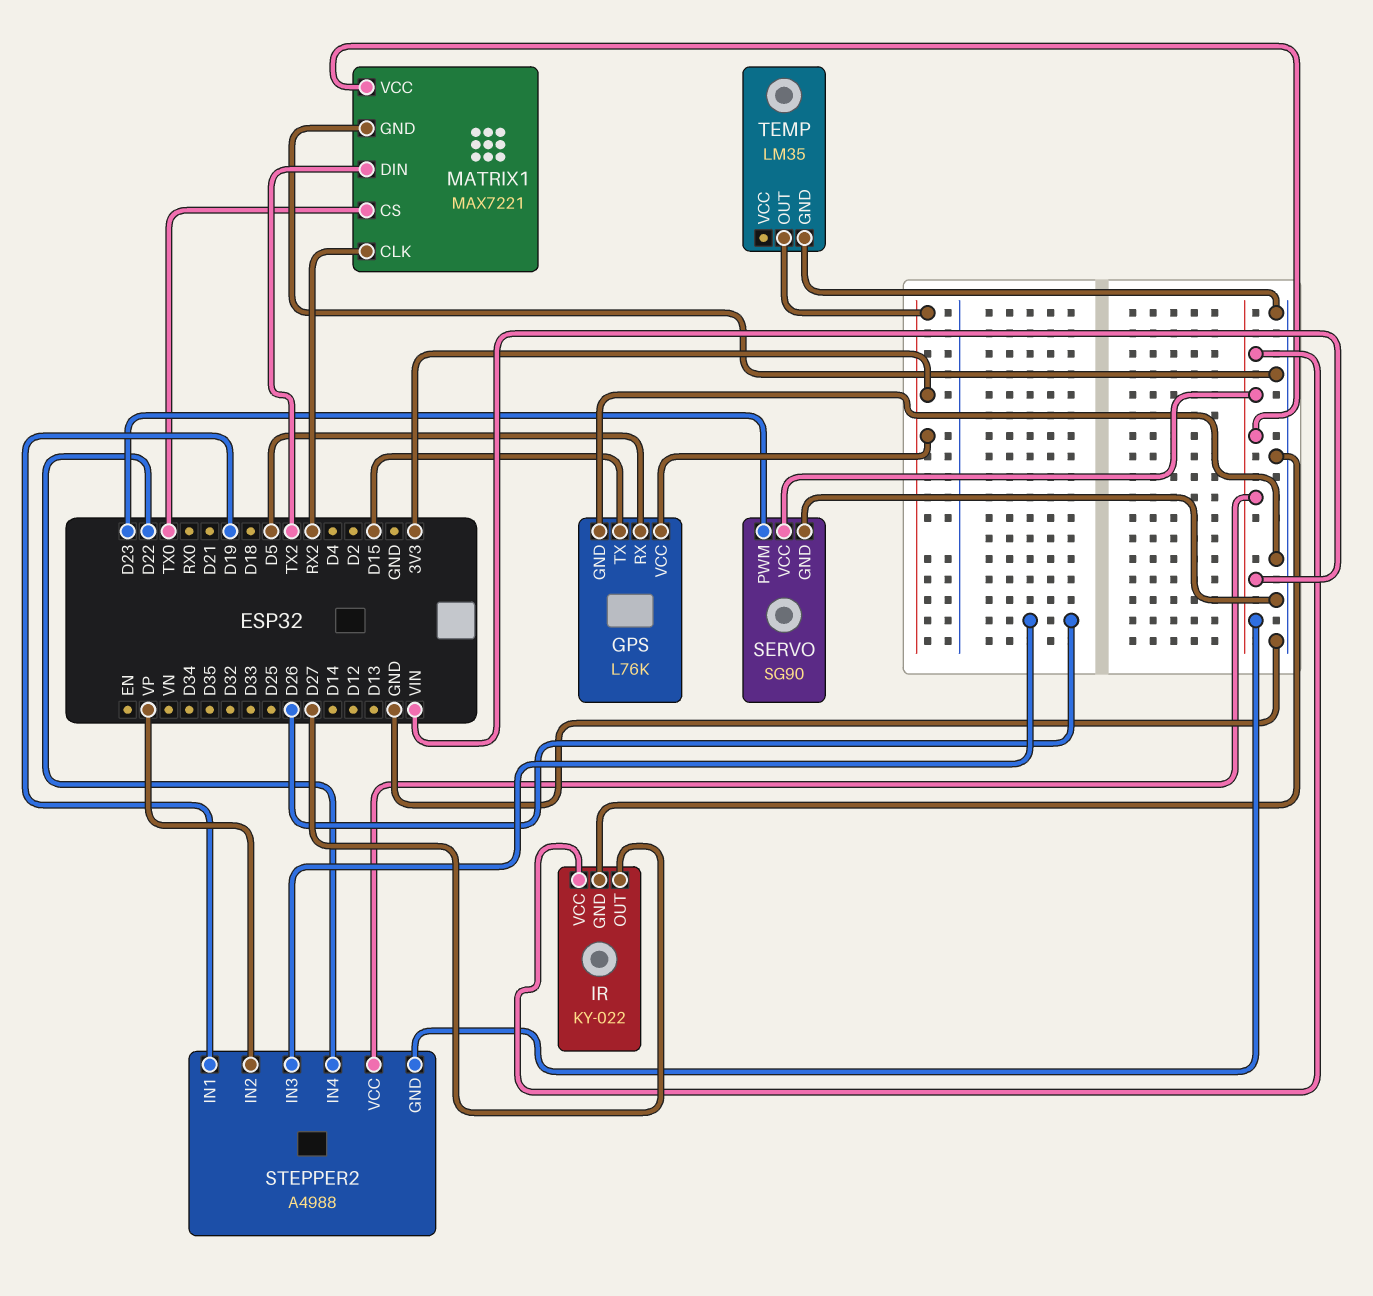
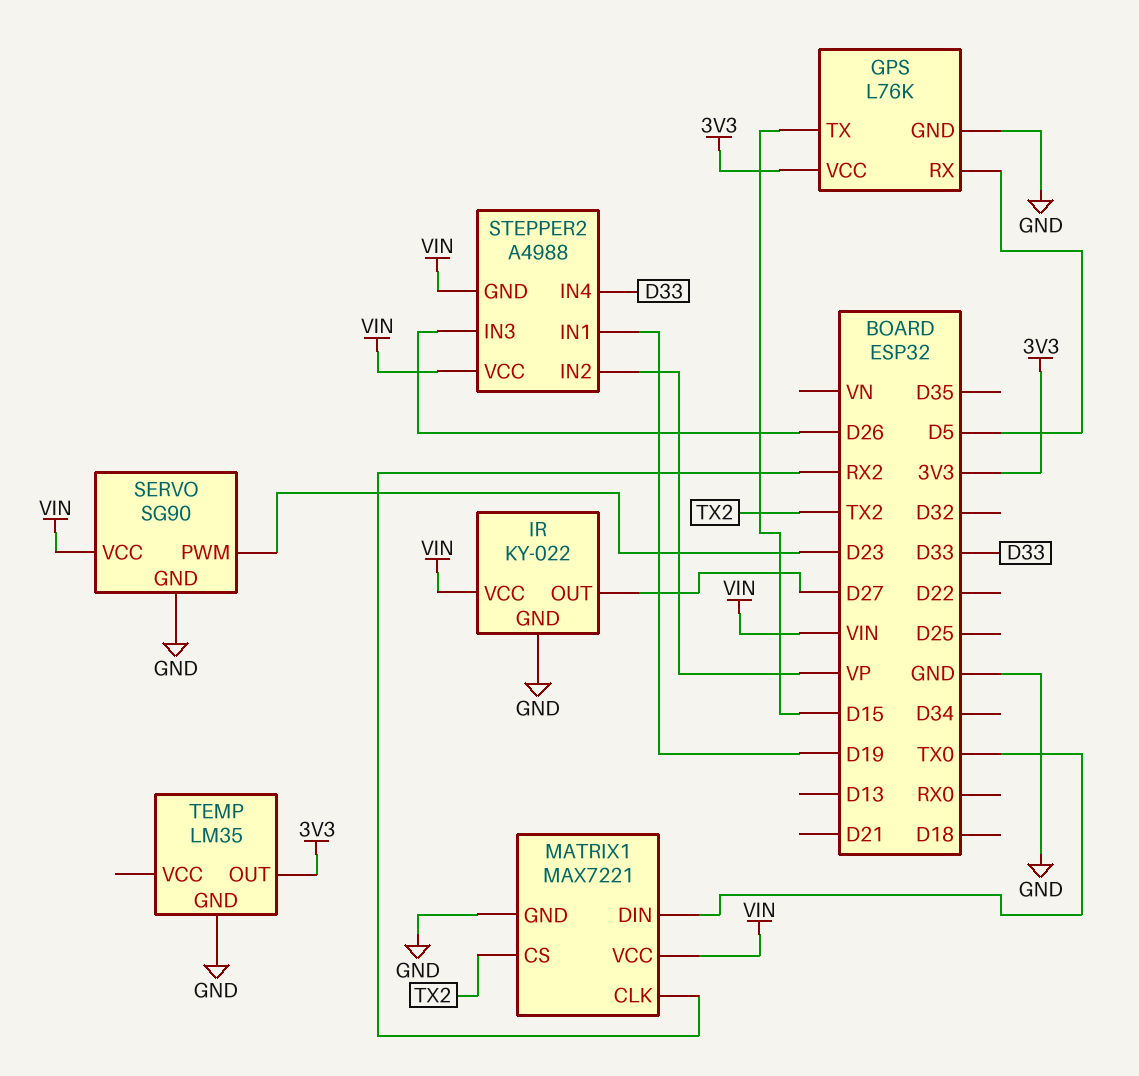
MATRIX1 pin CS: TX0 -> TX2
MATRIX1 pin DIN: TX2 -> TX0
STEPPER2 pin IN4: D22 -> D33

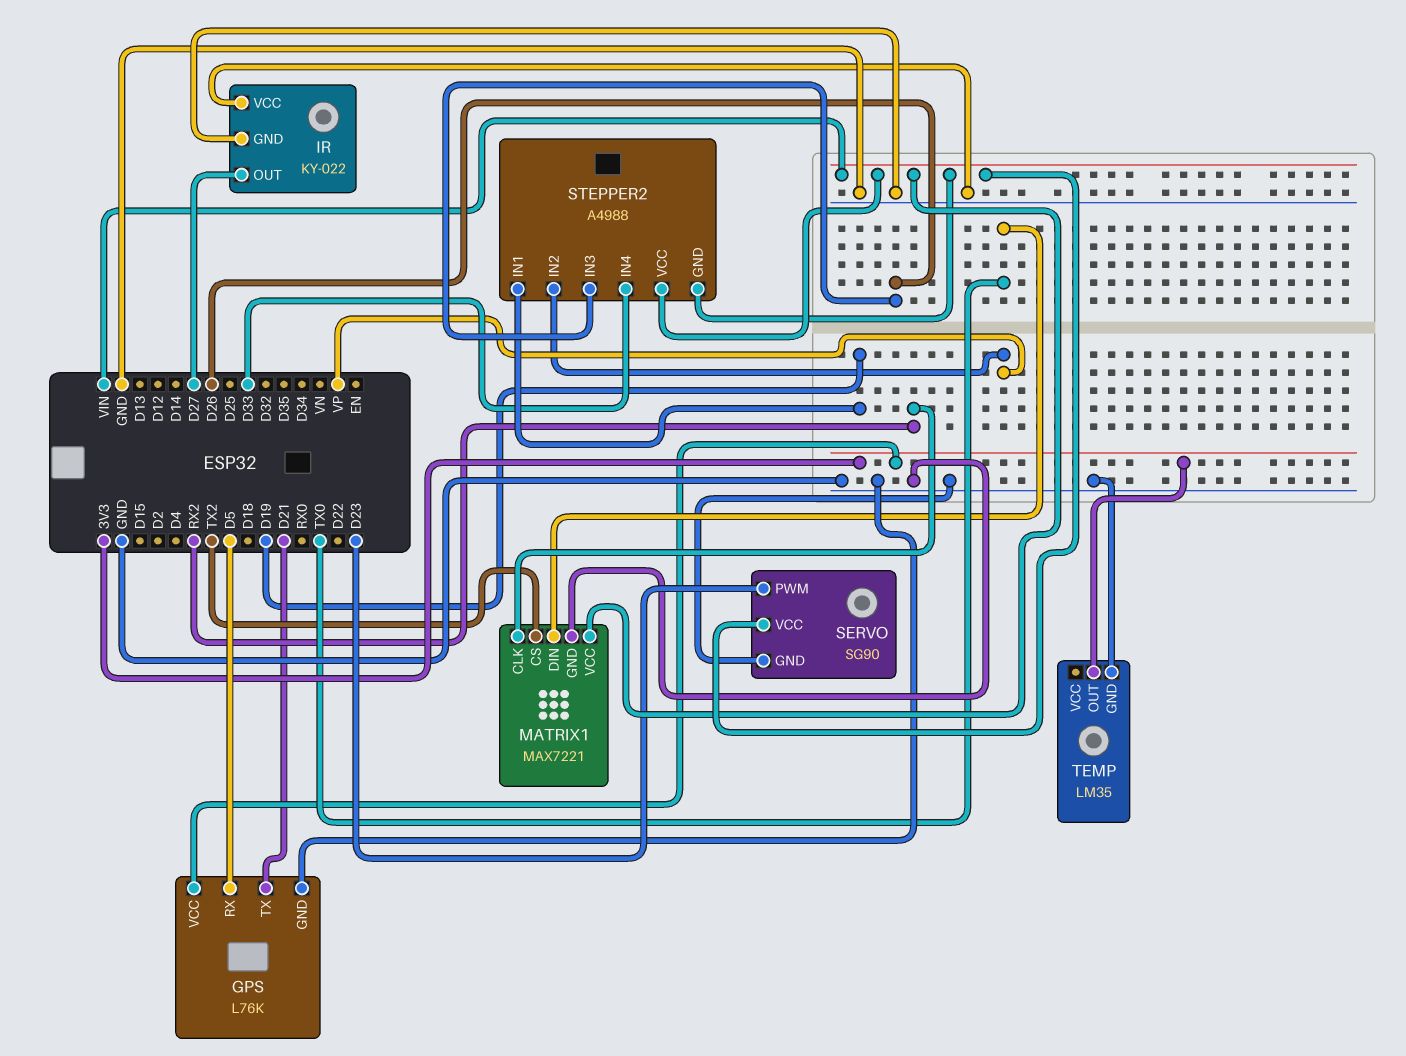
GPS pin TX: D15 -> D21
IR pin VCC: VIN -> GND

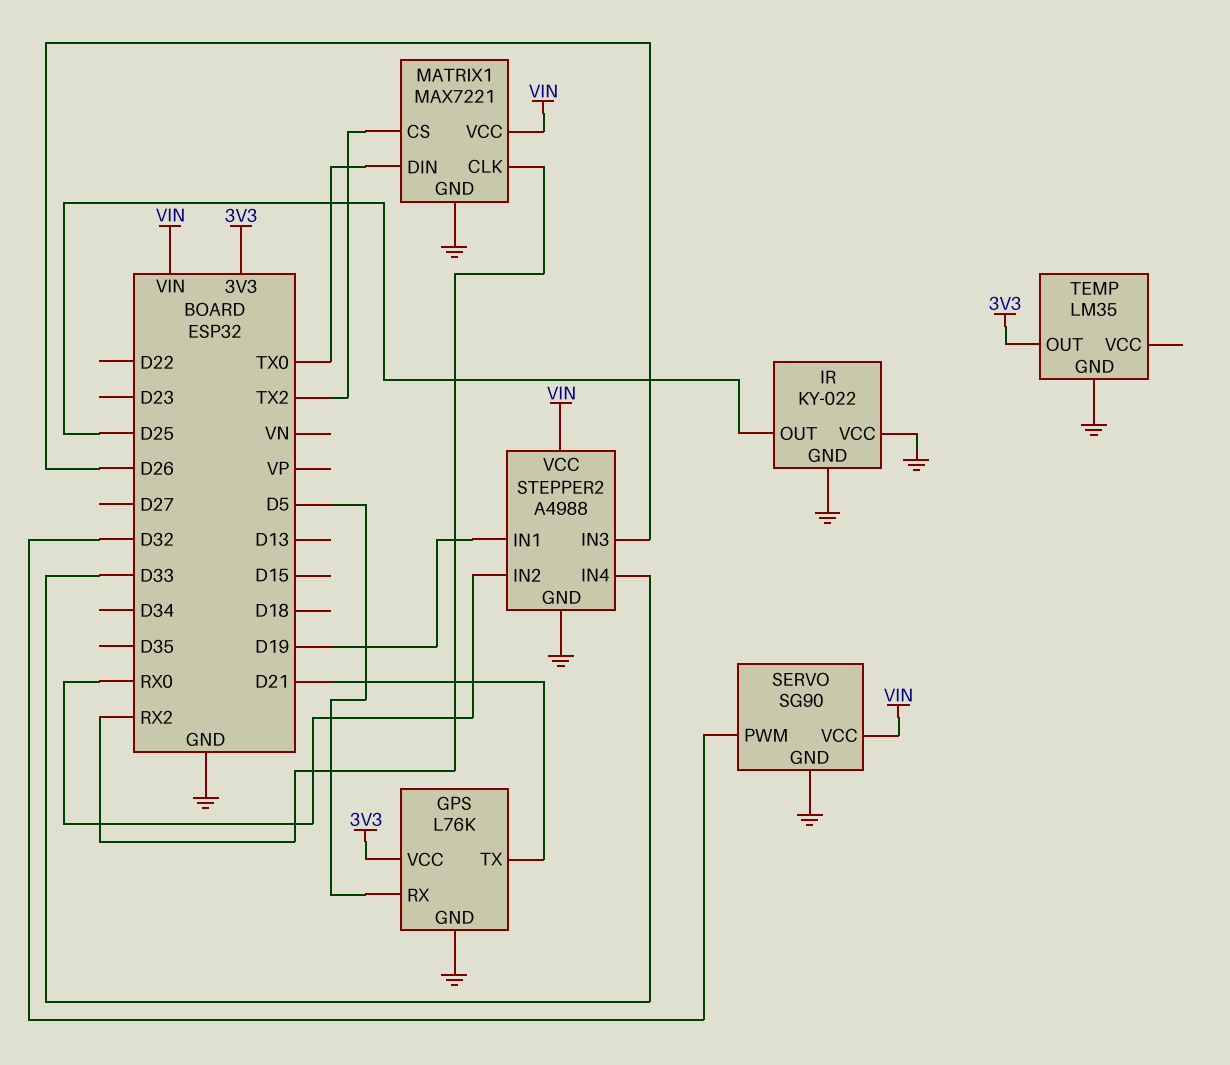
IR pin OUT: D27 -> D25
SERVO pin PWM: D23 -> D32
STEPPER2 pin GND: VIN -> GND
STEPPER2 pin IN2: VP -> RX0

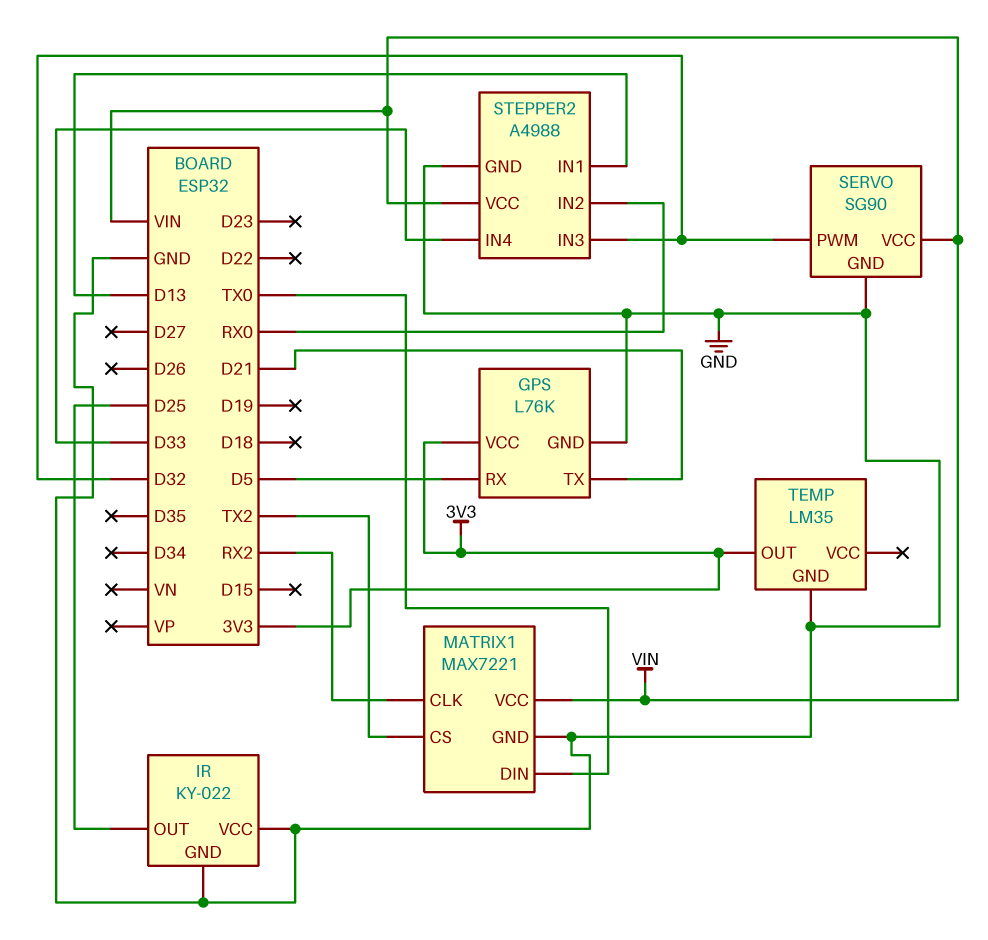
STEPPER2 pin IN1: D19 -> D13
STEPPER2 pin IN3: D26 -> D32

